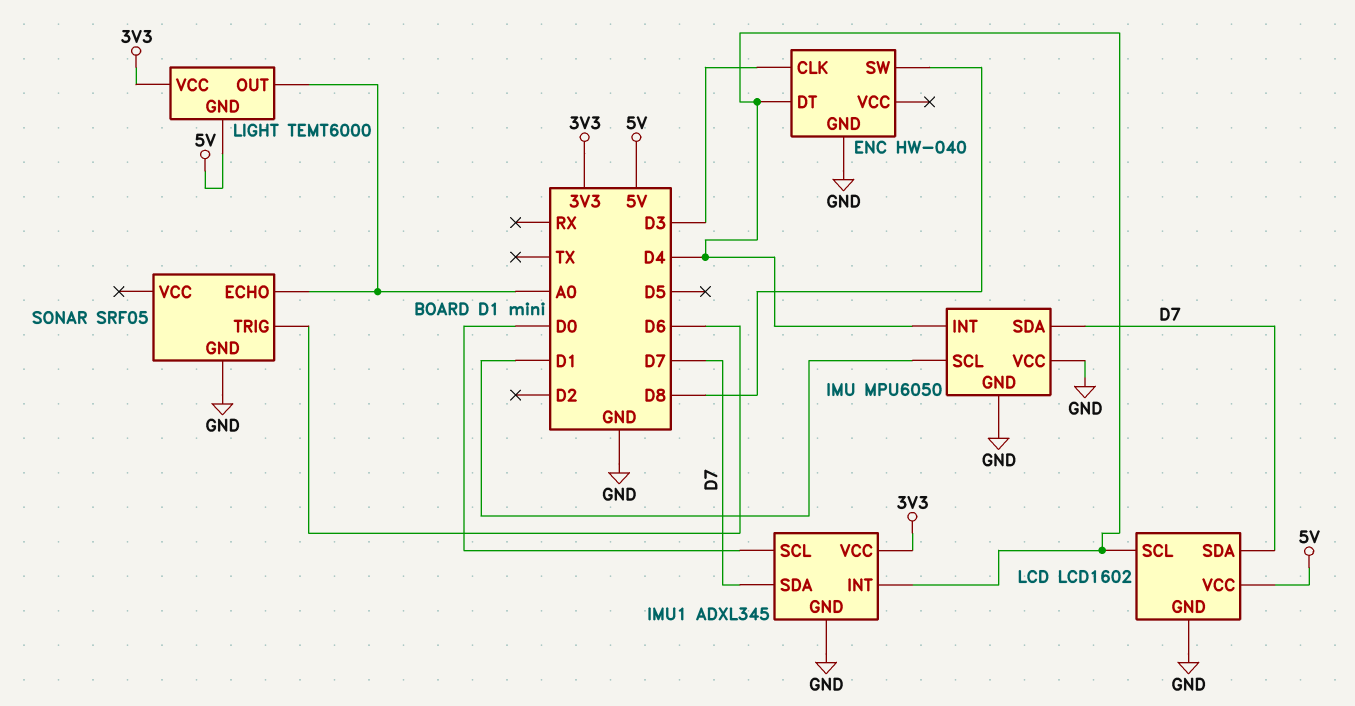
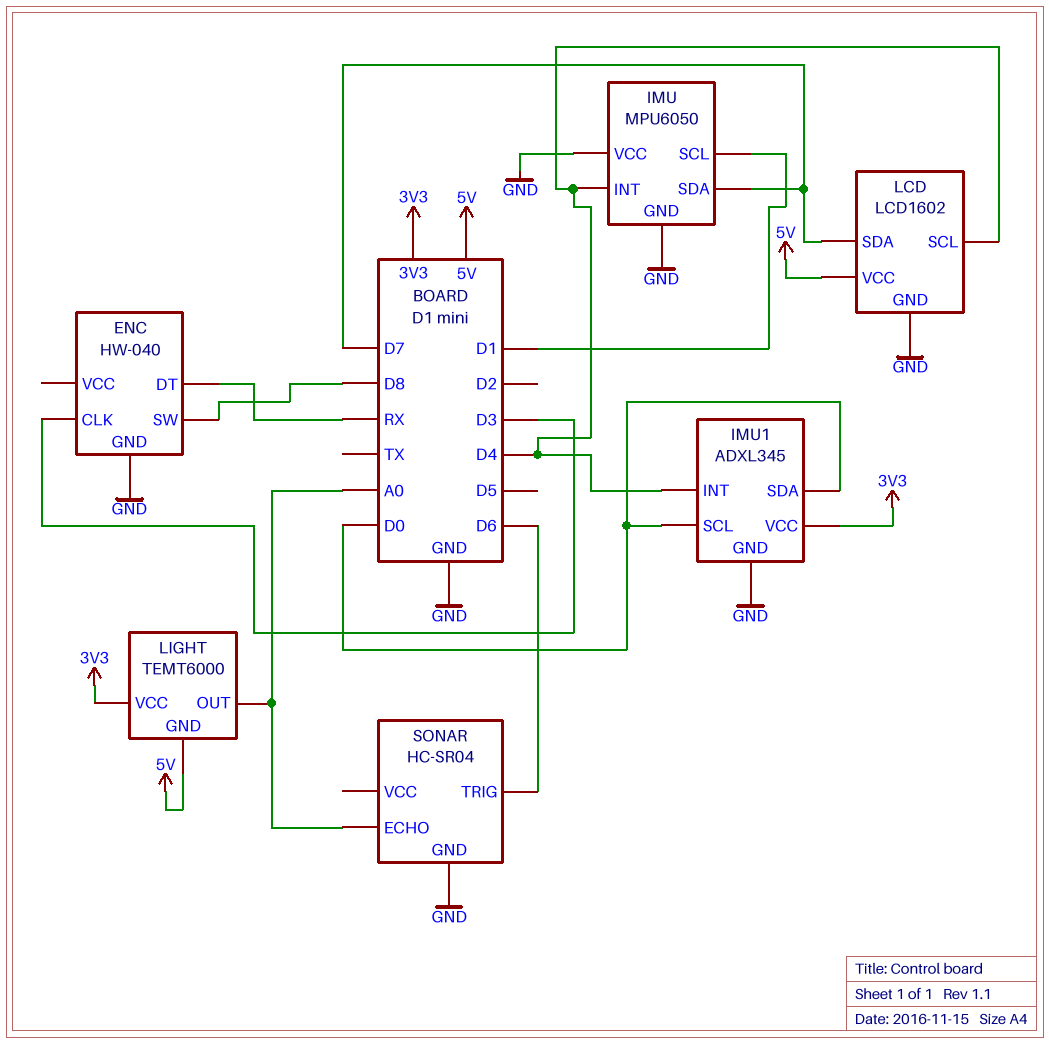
ENC pin DT: D4 -> RX
IMU1 pin SDA: D7 -> D0
SONAR: SRF05 -> HC-SR04

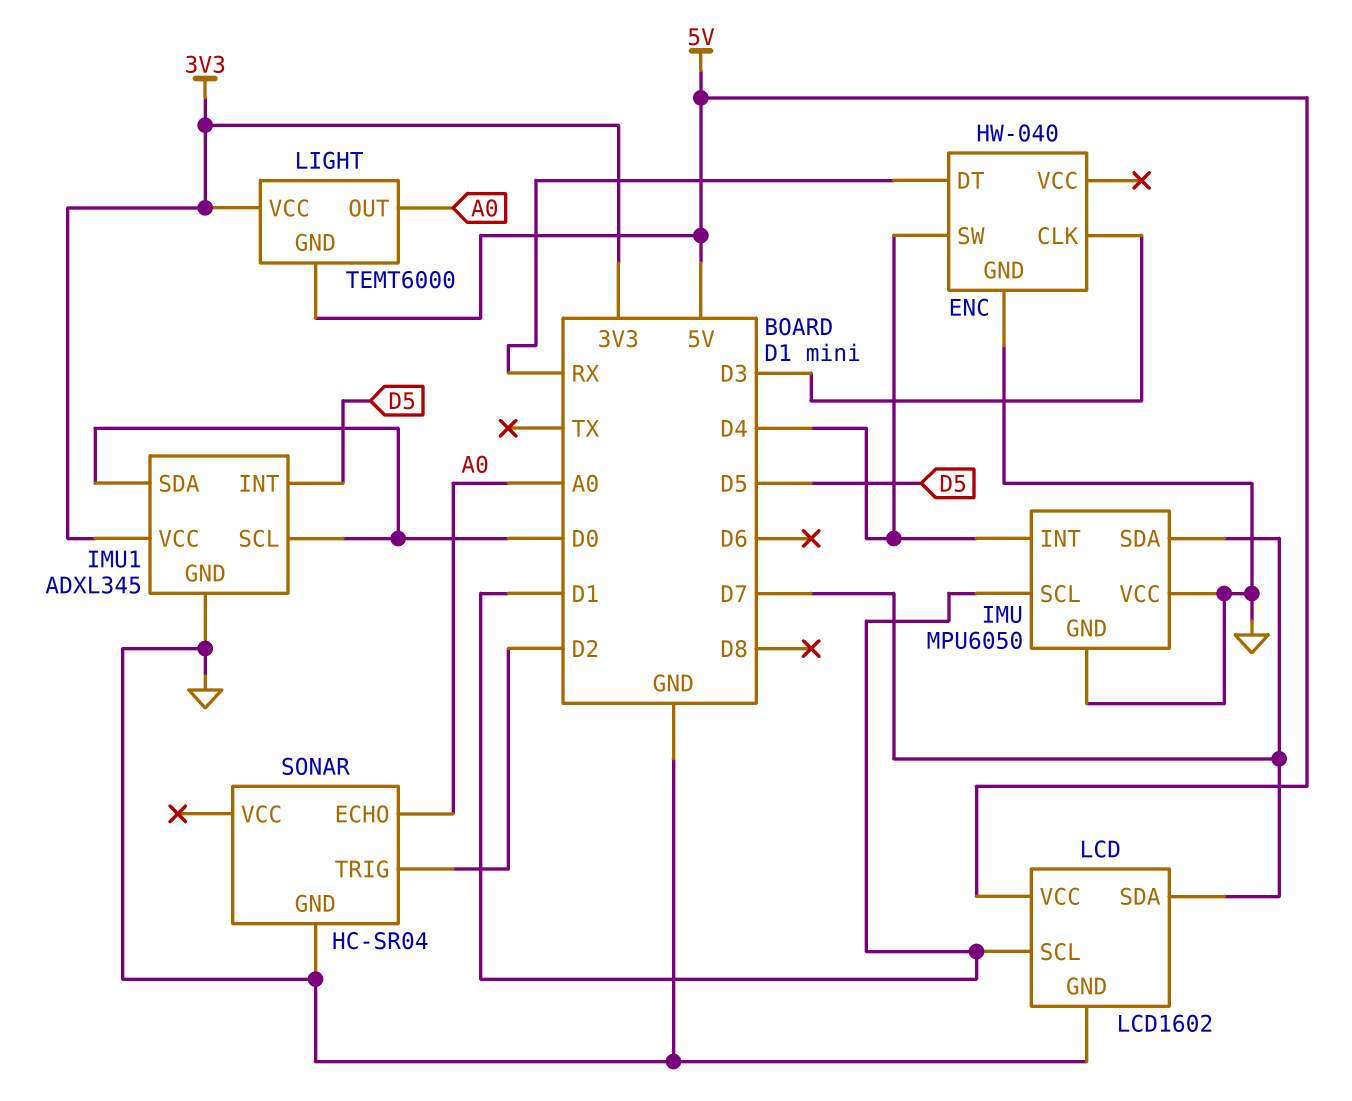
ENC pin SW: D8 -> D4
IMU1 pin INT: D4 -> D5
LCD pin SCL: D4 -> D1
SONAR pin TRIG: D6 -> D2

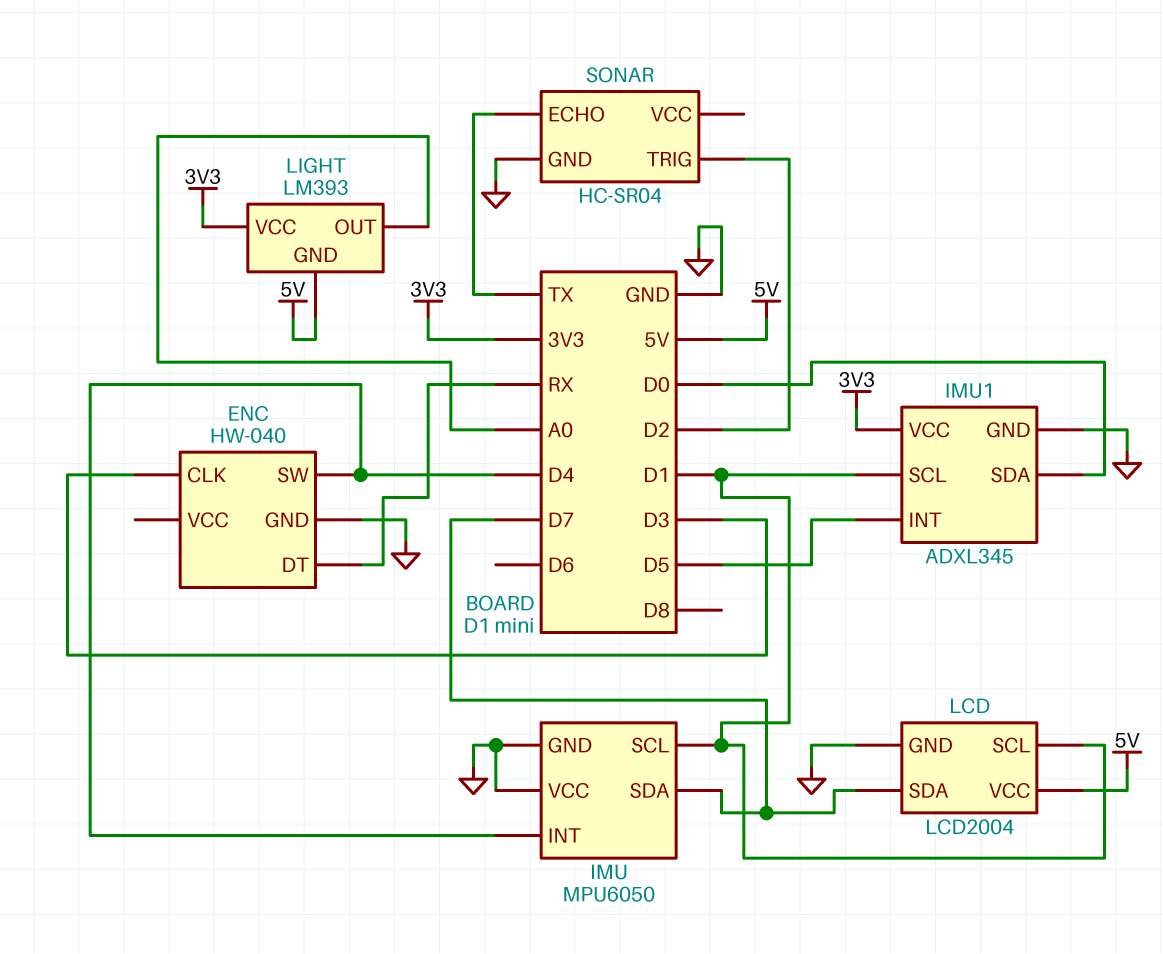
IMU1 pin SCL: D0 -> D1
LCD: LCD1602 -> LCD2004
LIGHT: TEMT6000 -> LM393
SONAR pin ECHO: A0 -> TX

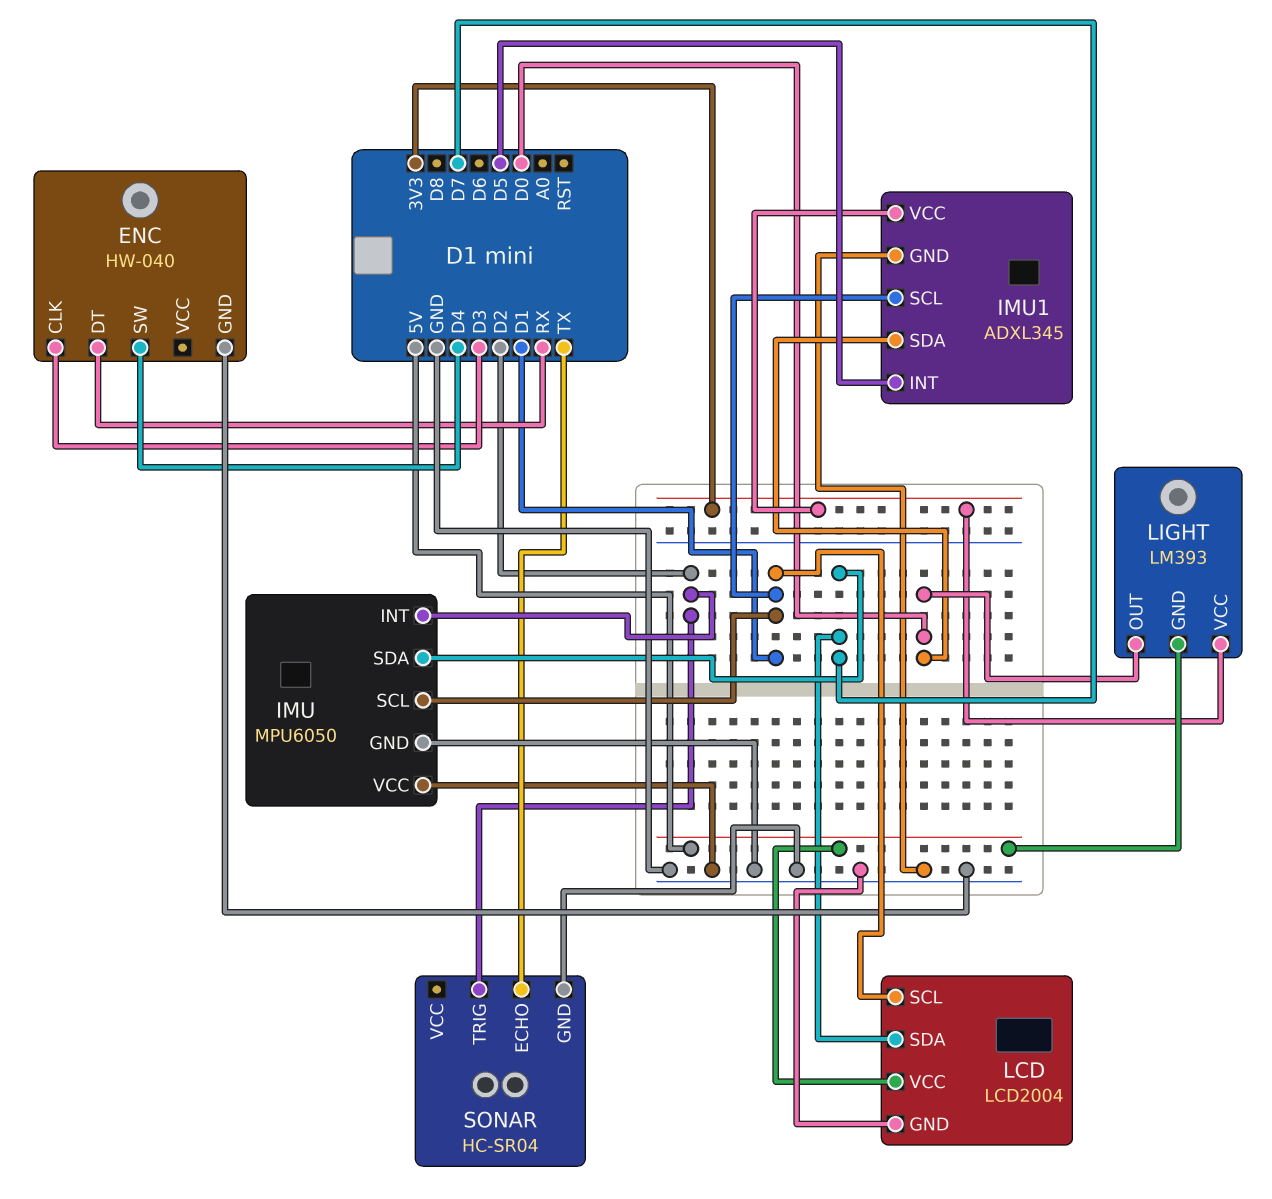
IMU pin INT: D4 -> D2
LIGHT pin OUT: A0 -> D0

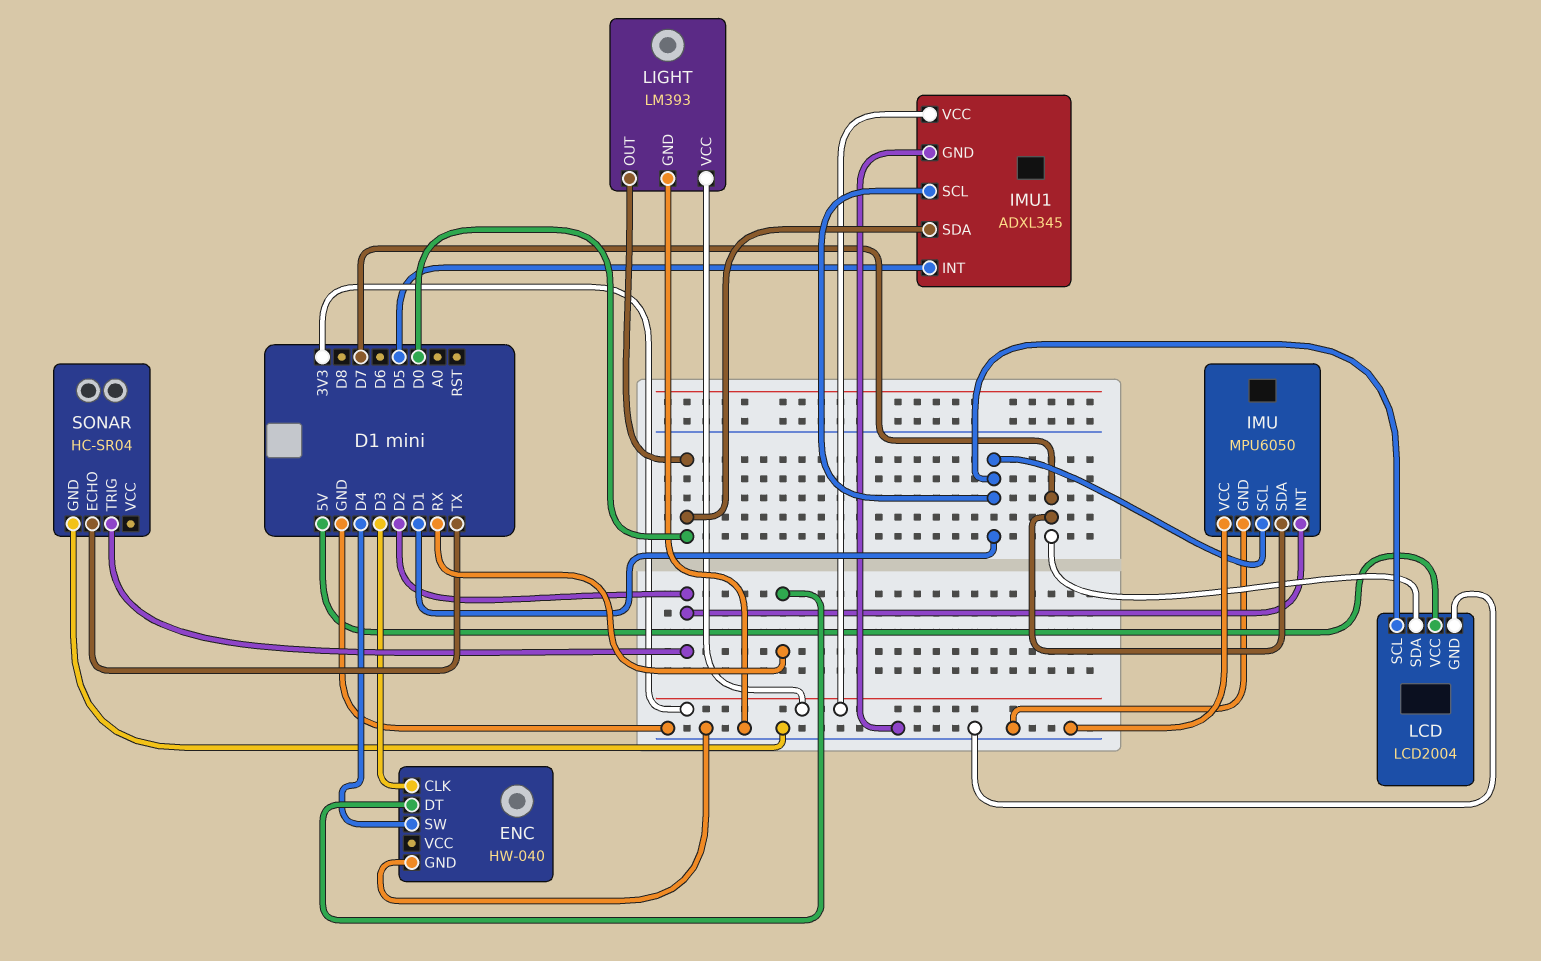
LIGHT pin GND: 5V -> GND

